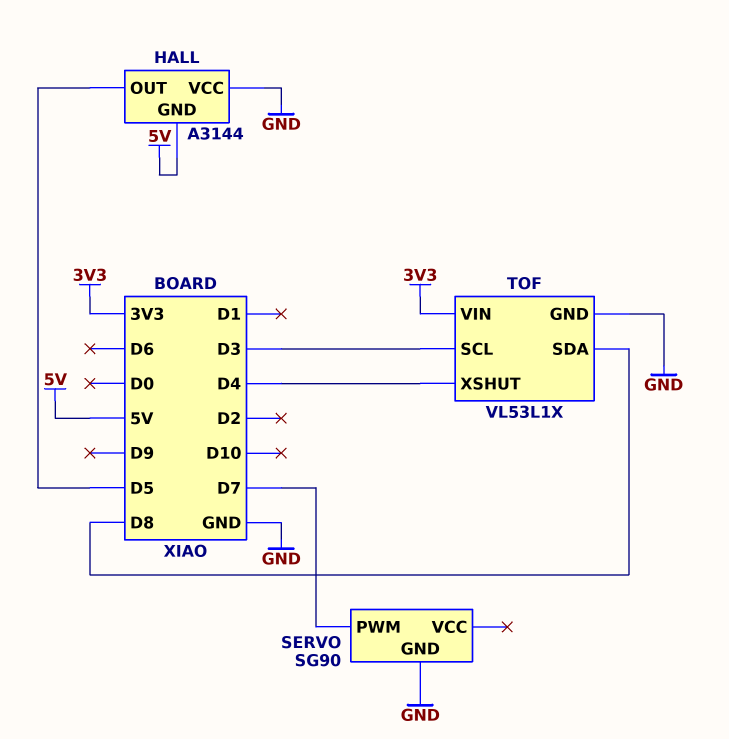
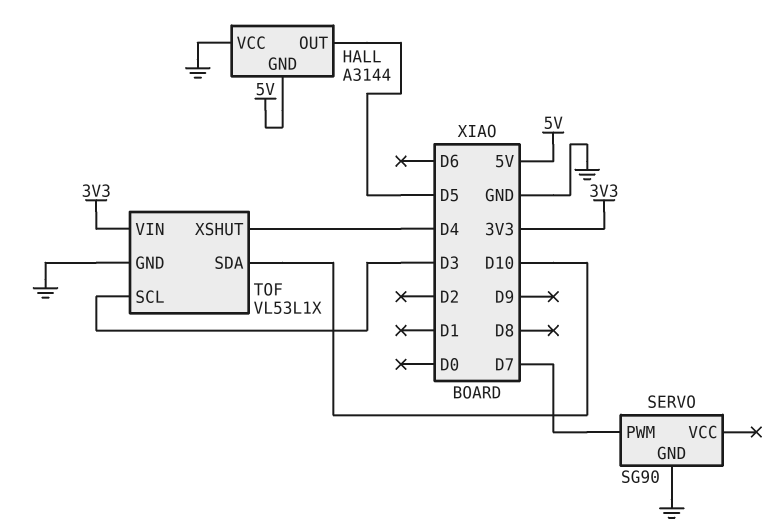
TOF pin SDA: D8 -> D10

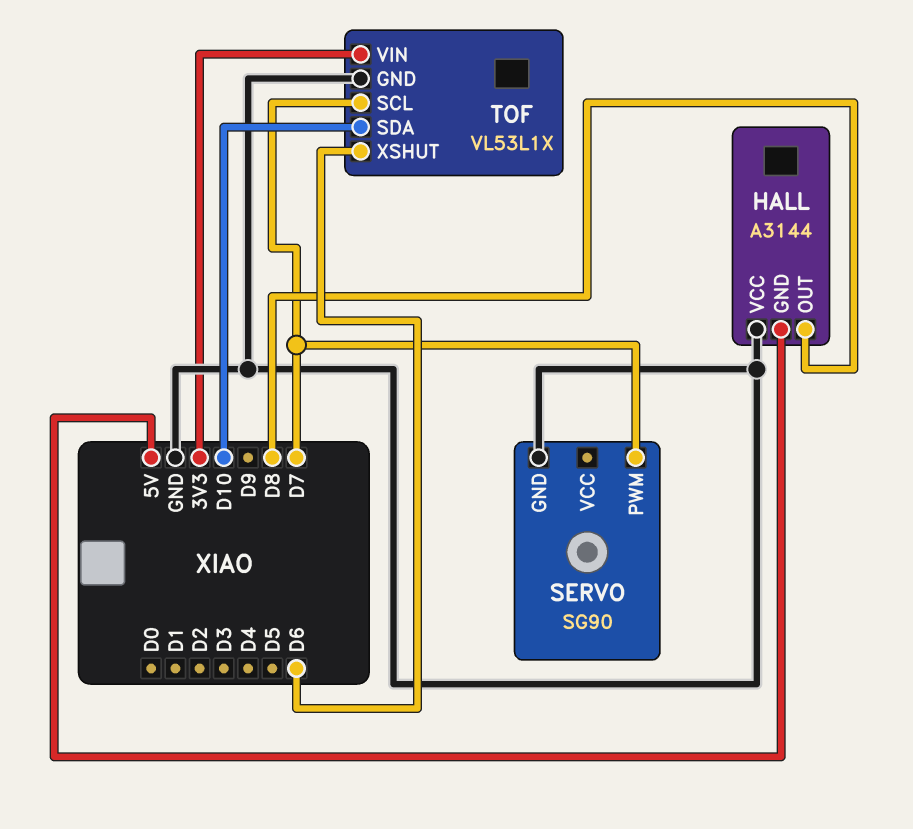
HALL pin OUT: D5 -> D8
TOF pin SCL: D3 -> D7
TOF pin XSHUT: D4 -> D6

